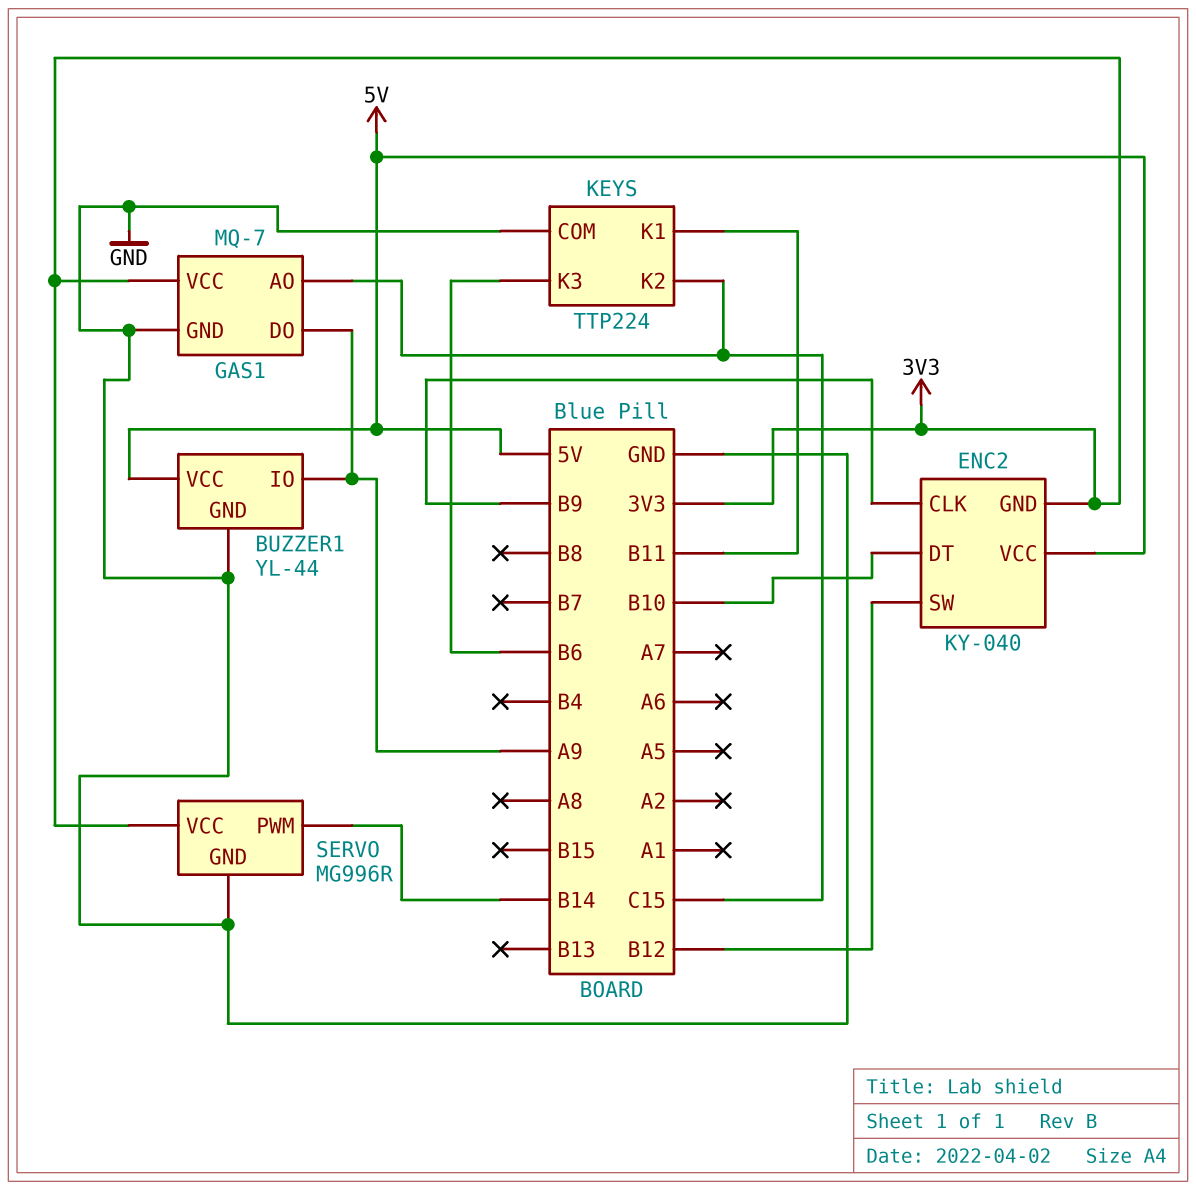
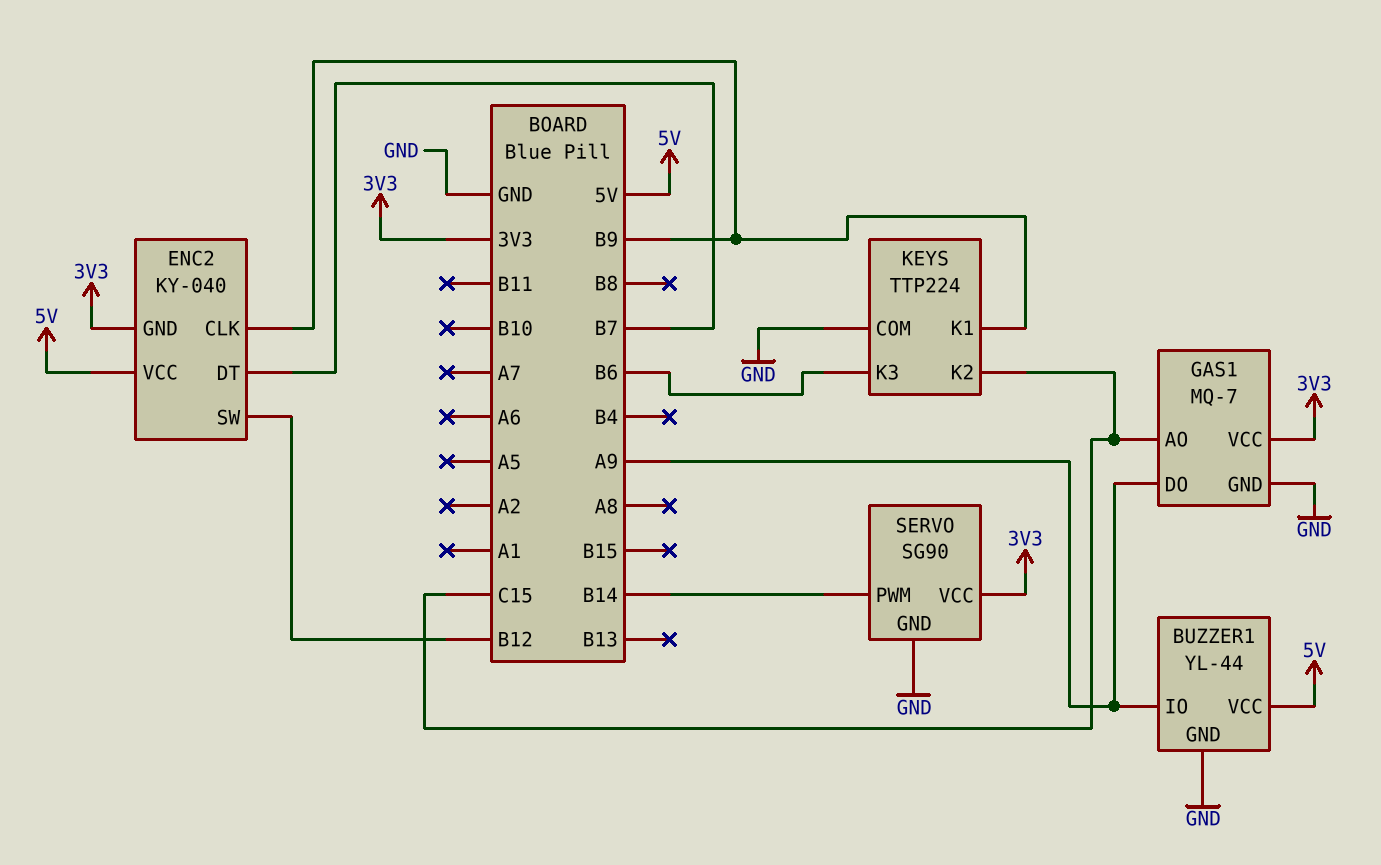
ENC2 pin DT: B10 -> B7
KEYS pin K1: B11 -> B9
SERVO: MG996R -> SG90

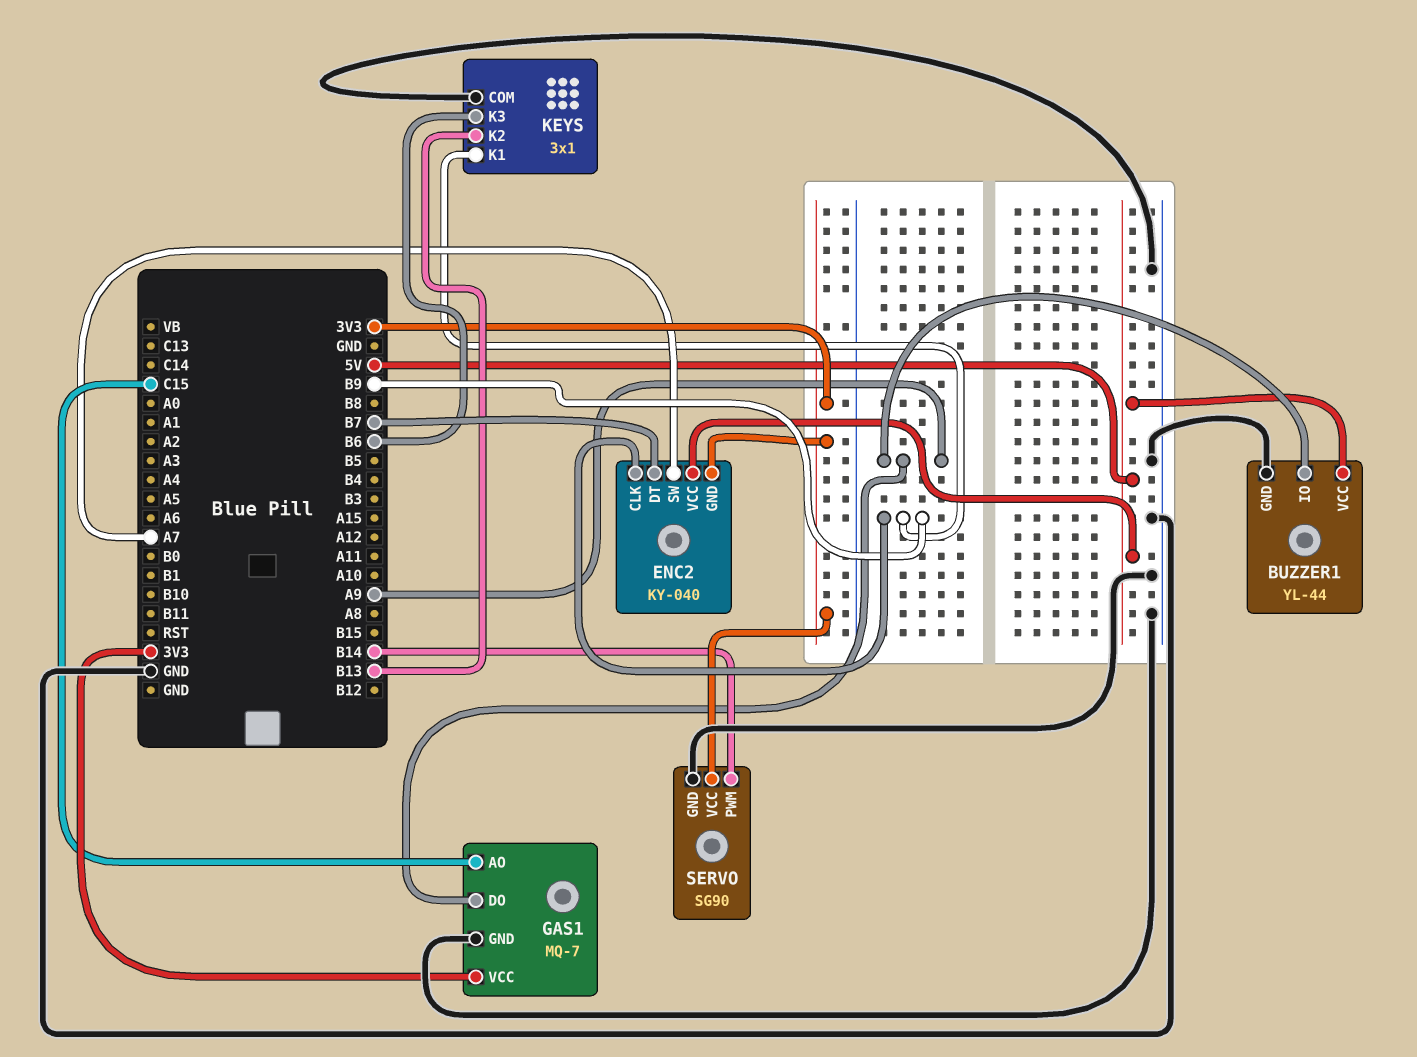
ENC2 pin SW: B12 -> A7
KEYS: TTP224 -> 3x1
KEYS pin K2: C15 -> B13

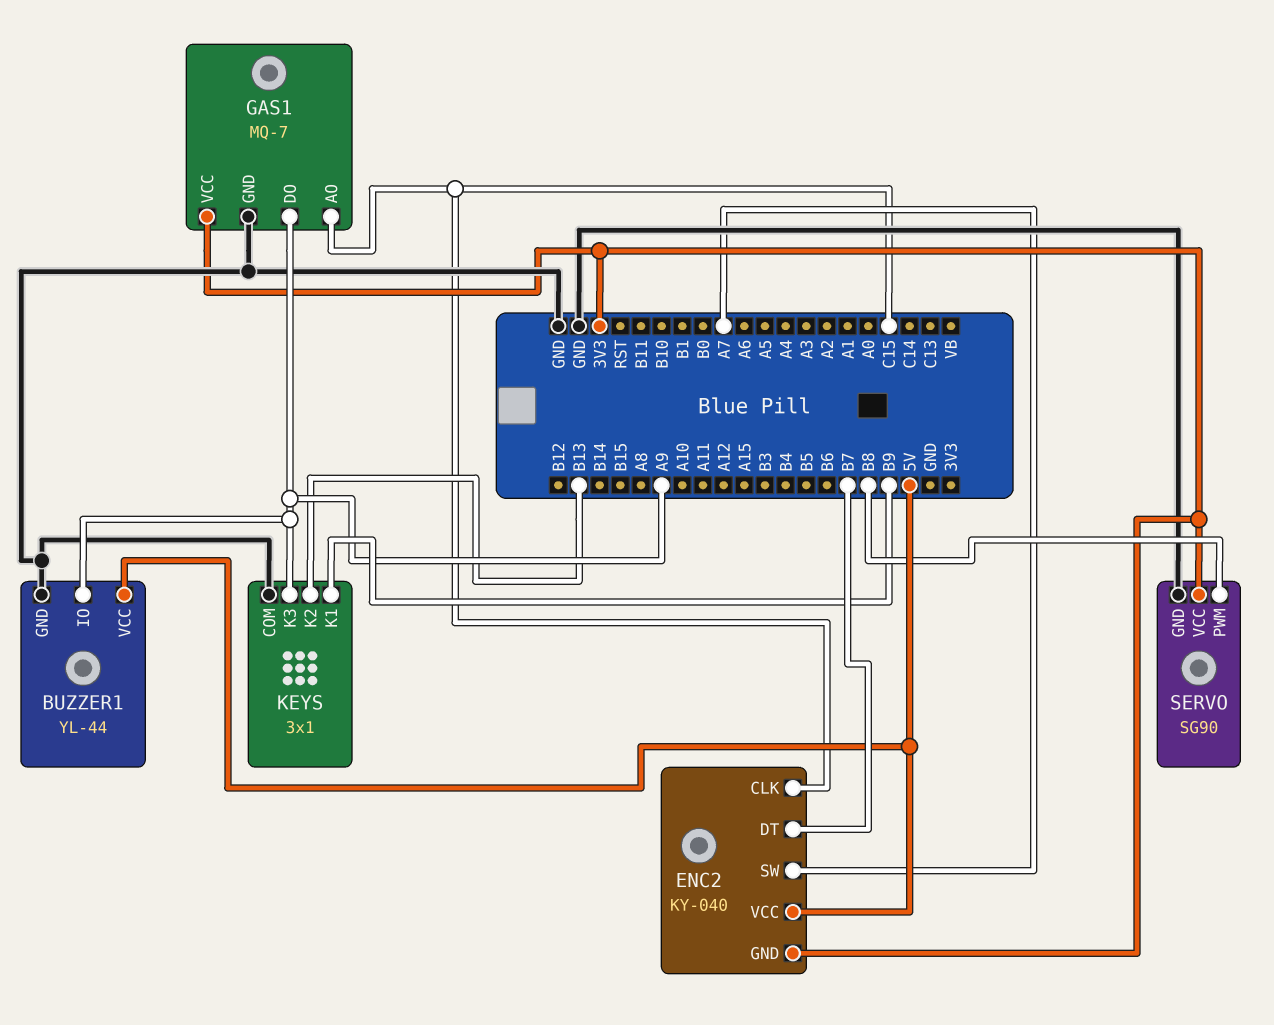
ENC2 pin CLK: B9 -> C15
KEYS pin K3: B6 -> A9
SERVO pin PWM: B14 -> B8

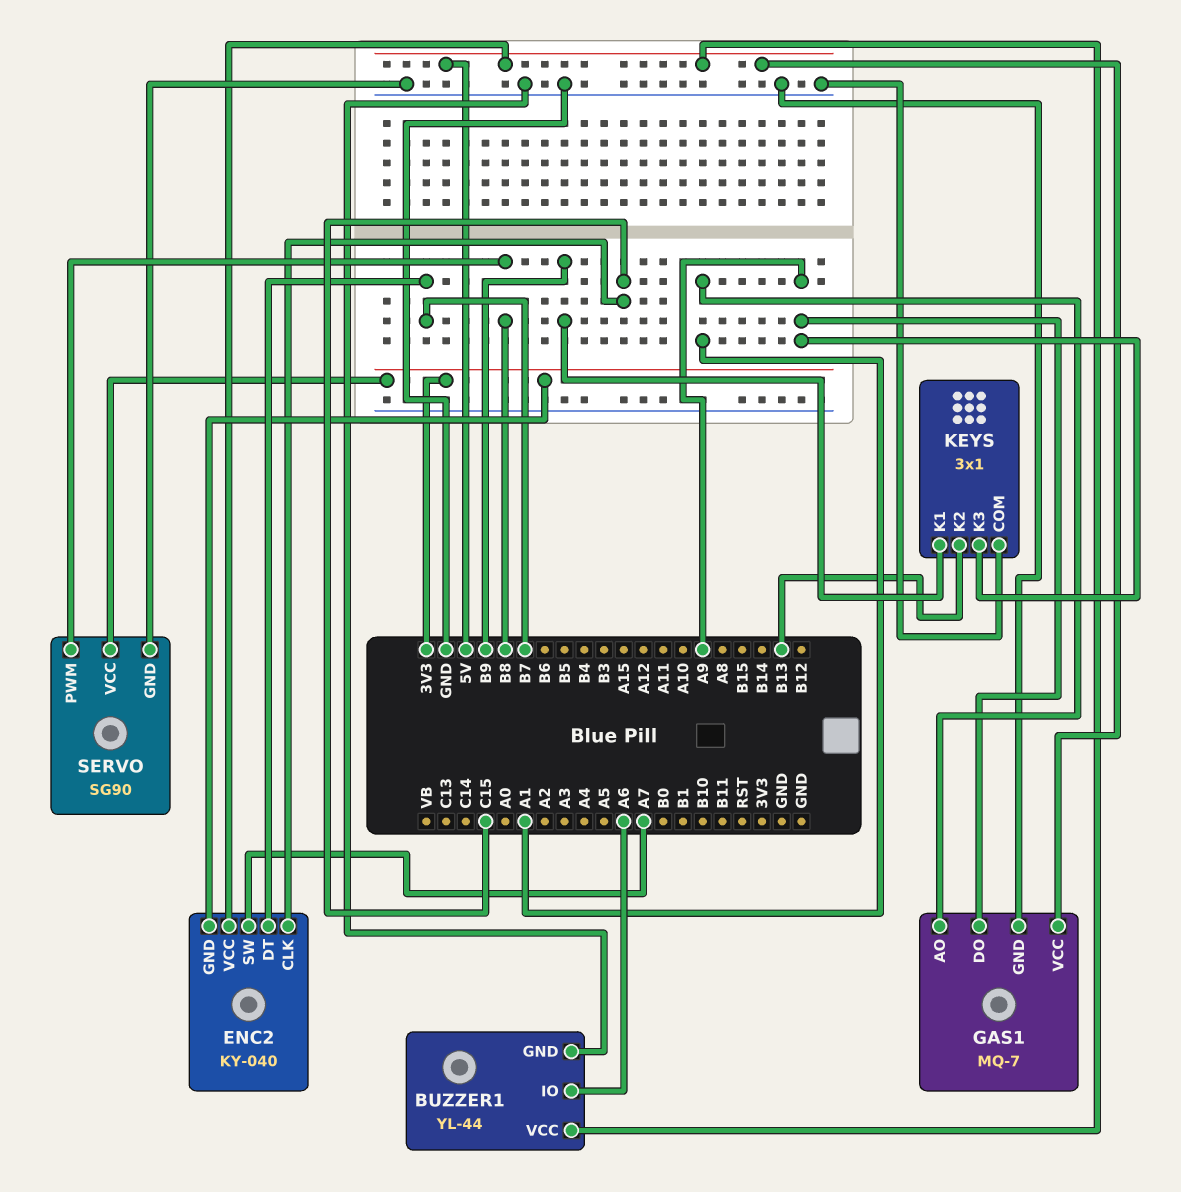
BUZZER1 pin IO: A9 -> A6
GAS1 pin AO: C15 -> A1
GAS1 pin VCC: 3V3 -> 5V

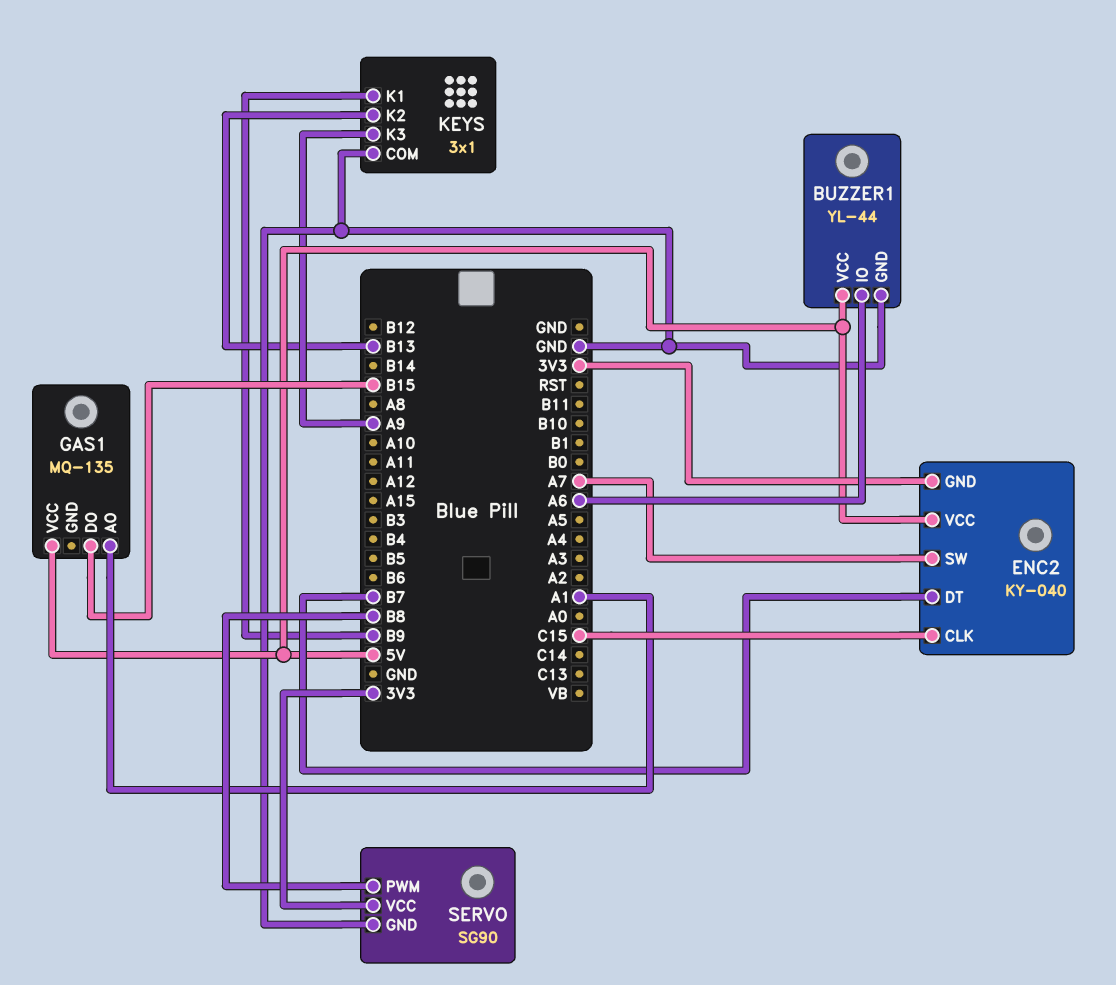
GAS1: MQ-7 -> MQ-135
GAS1 pin DO: A9 -> B15
GAS1 pin GND: GND -> none

